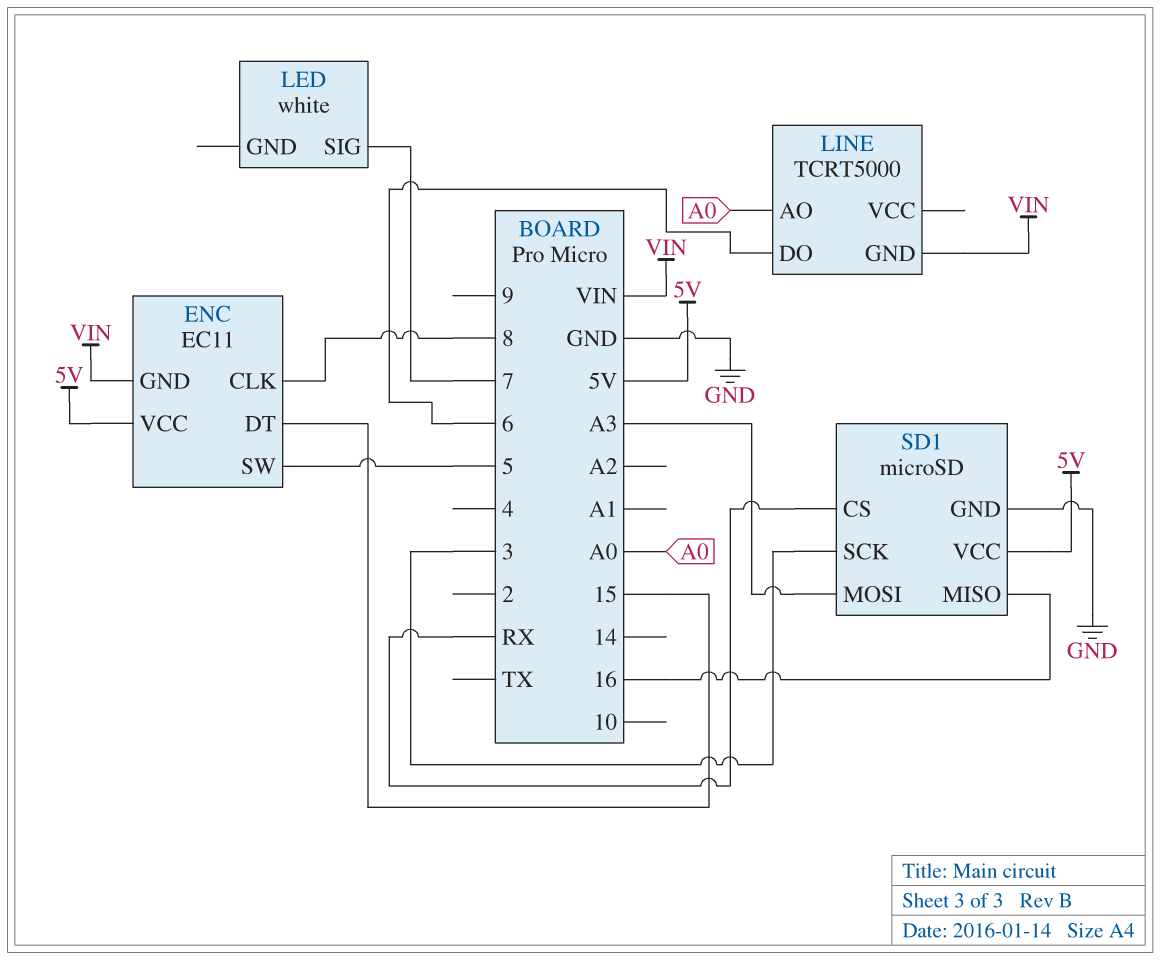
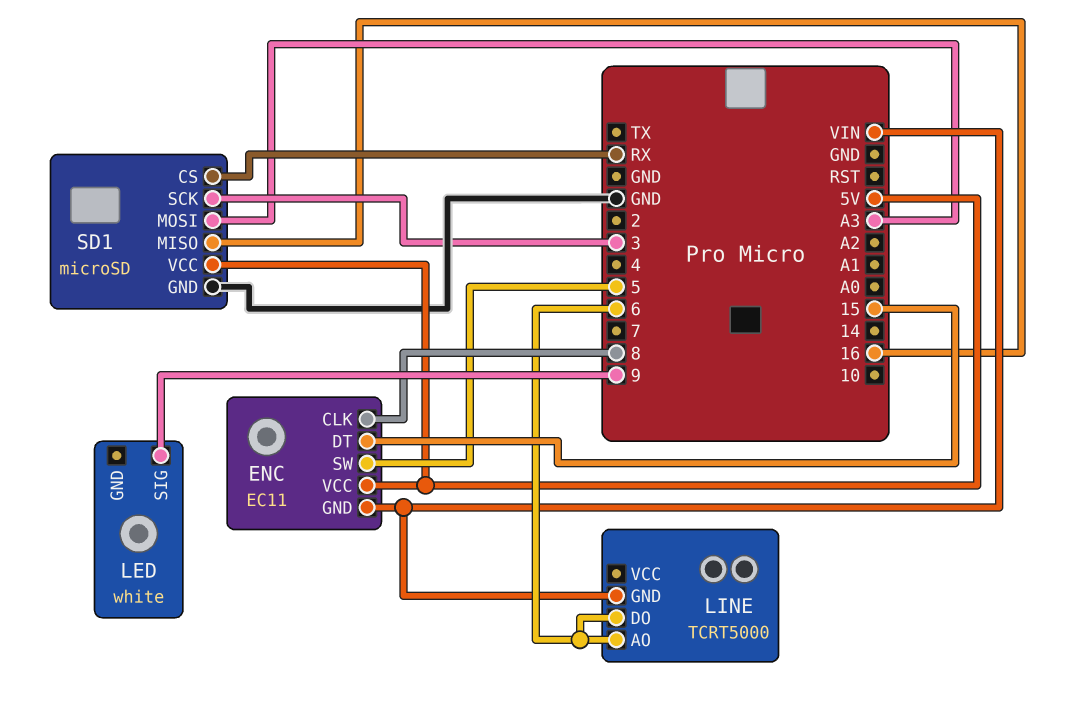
LED pin SIG: 7 -> 9
LINE pin AO: A0 -> 6

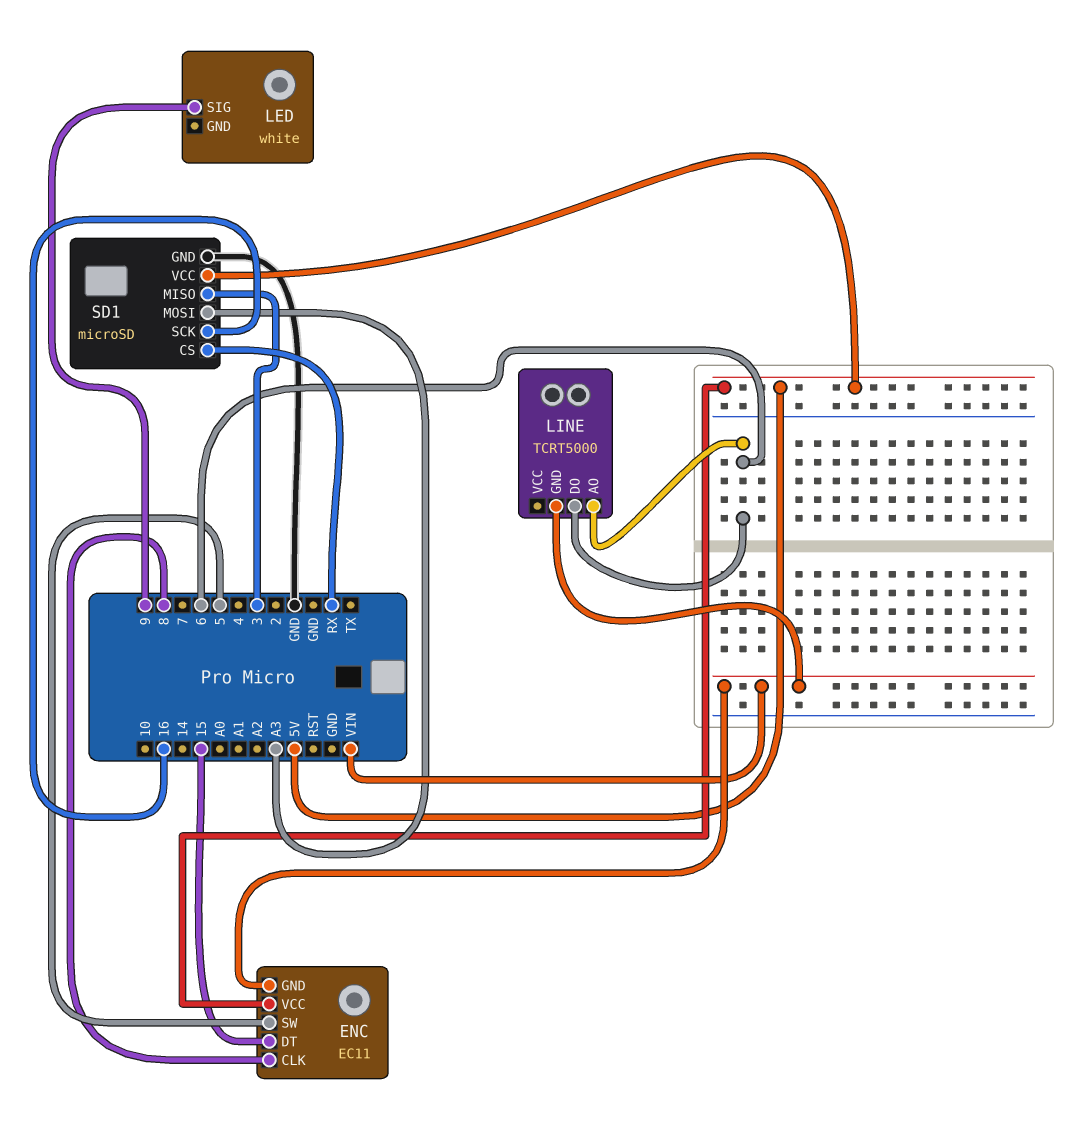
SD1 pin MISO: 16 -> 3
SD1 pin SCK: 3 -> 16

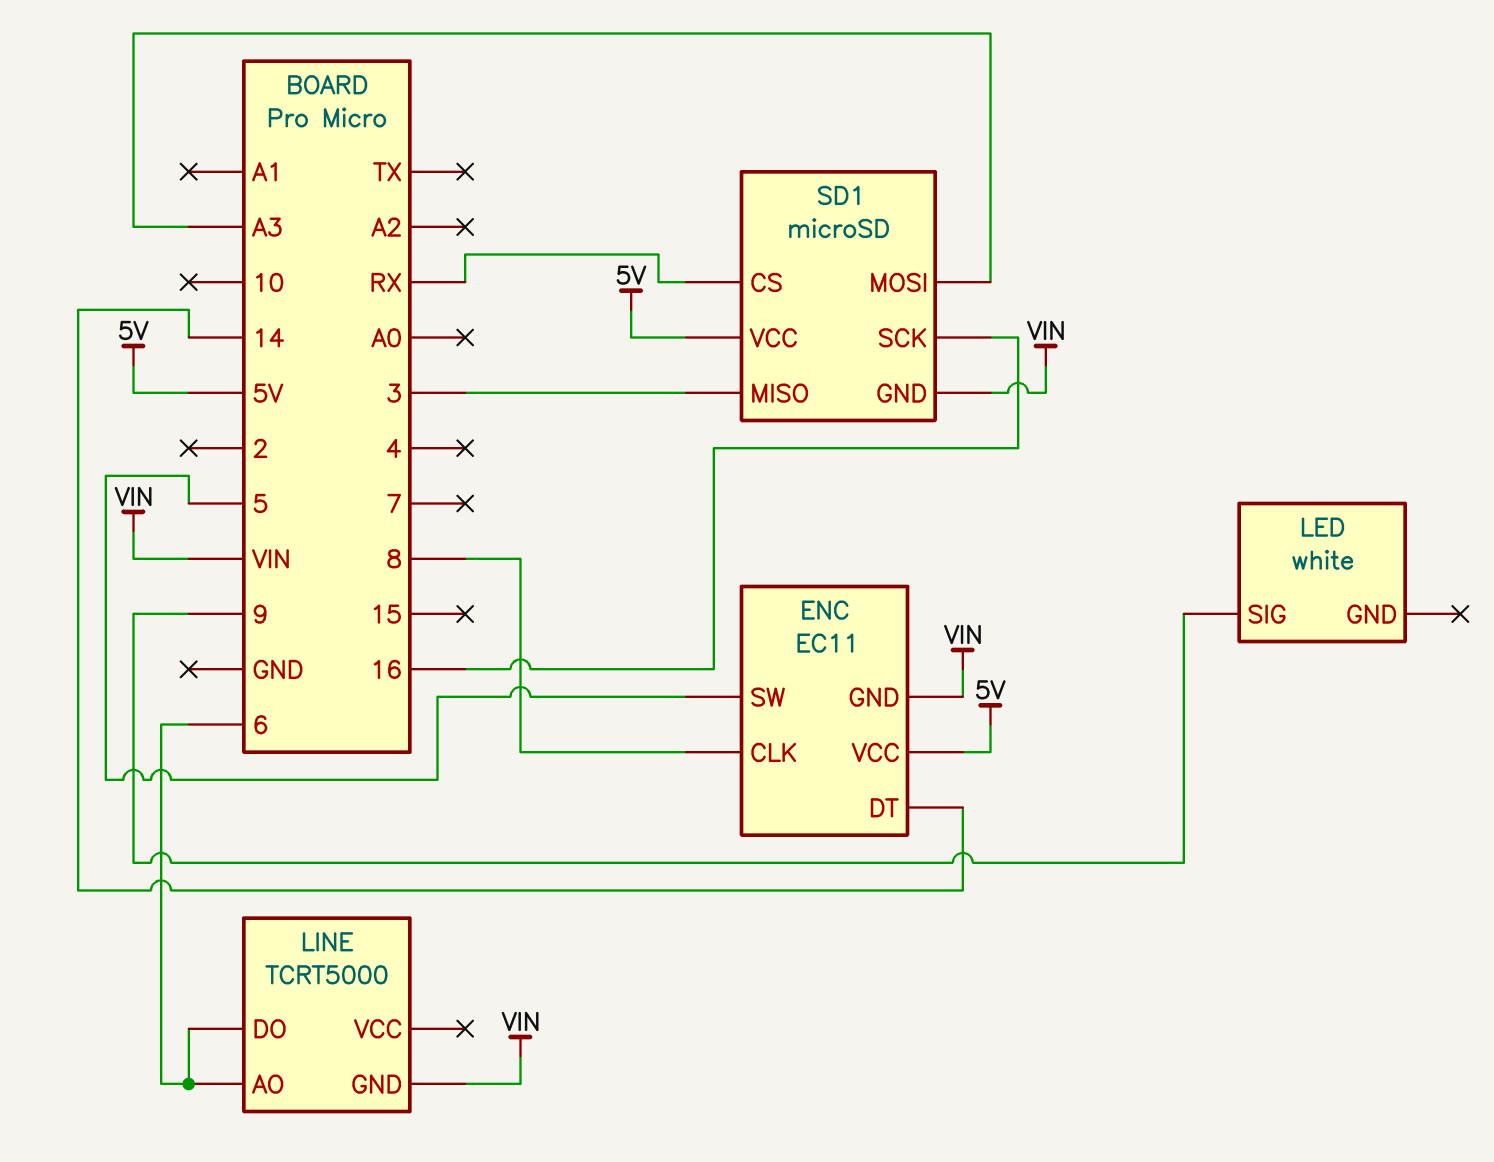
ENC pin DT: 15 -> 14
SD1 pin GND: GND -> VIN

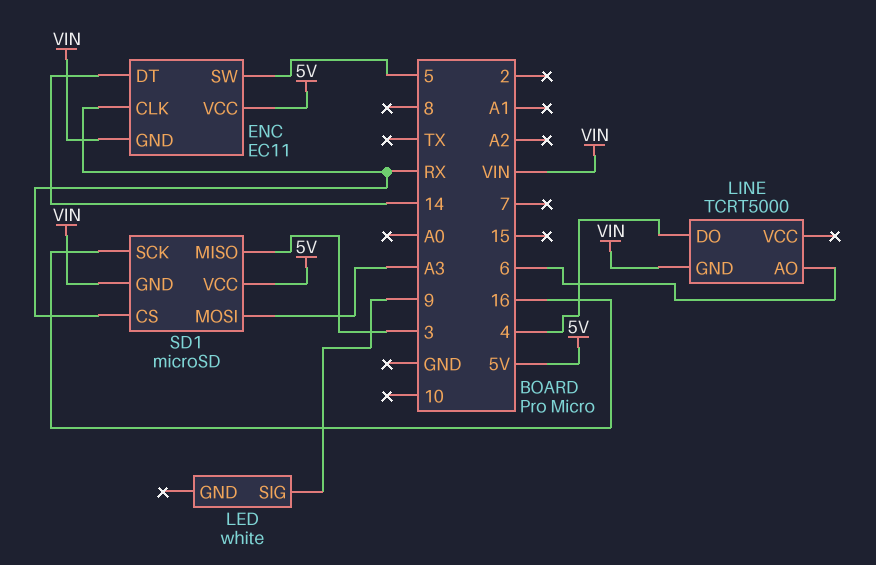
ENC pin CLK: 8 -> RX
LINE pin DO: 6 -> 4

